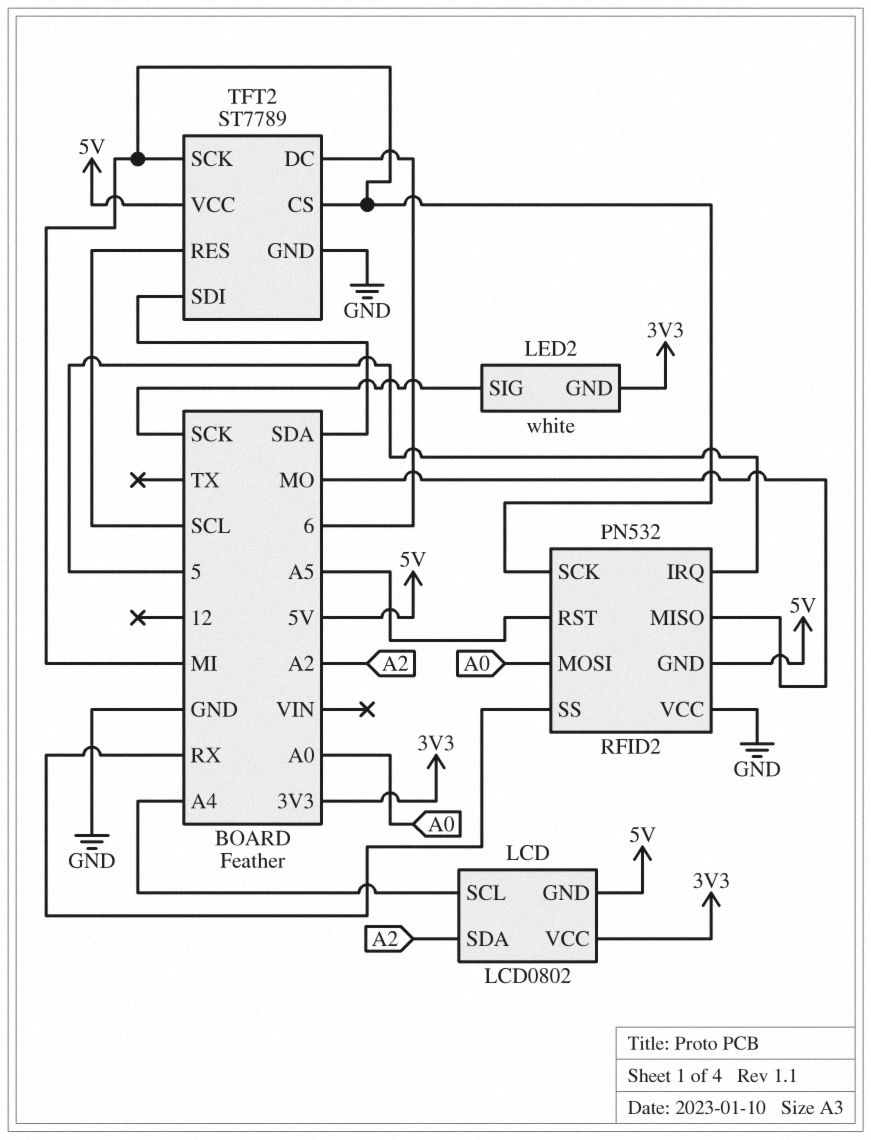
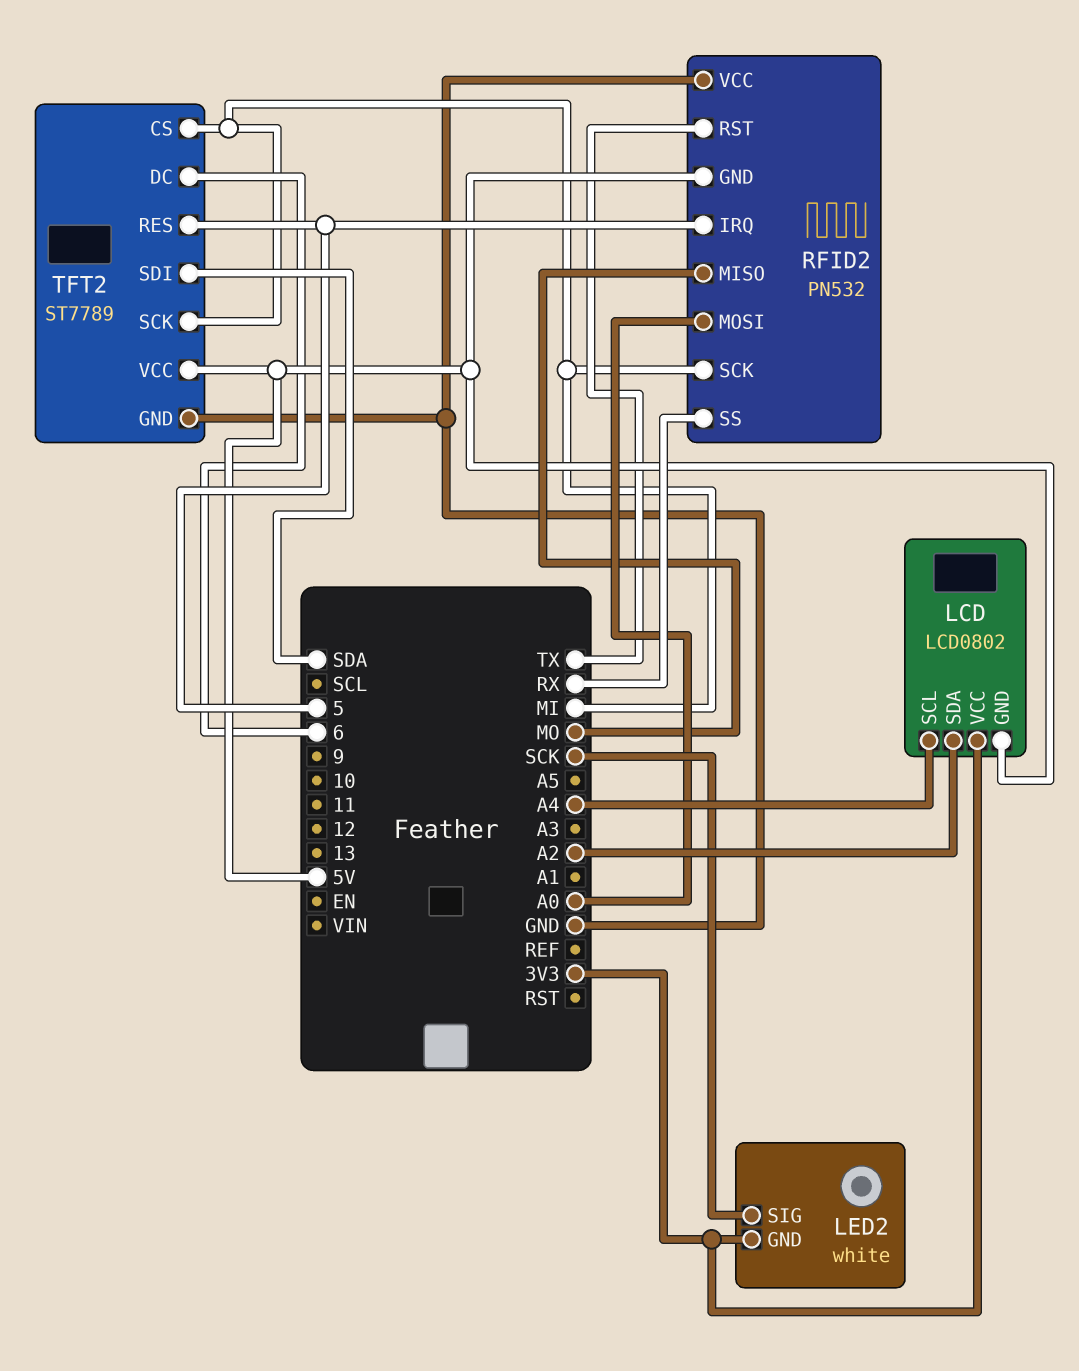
RFID2 pin RST: A5 -> TX
TFT2 pin RES: SCL -> 5

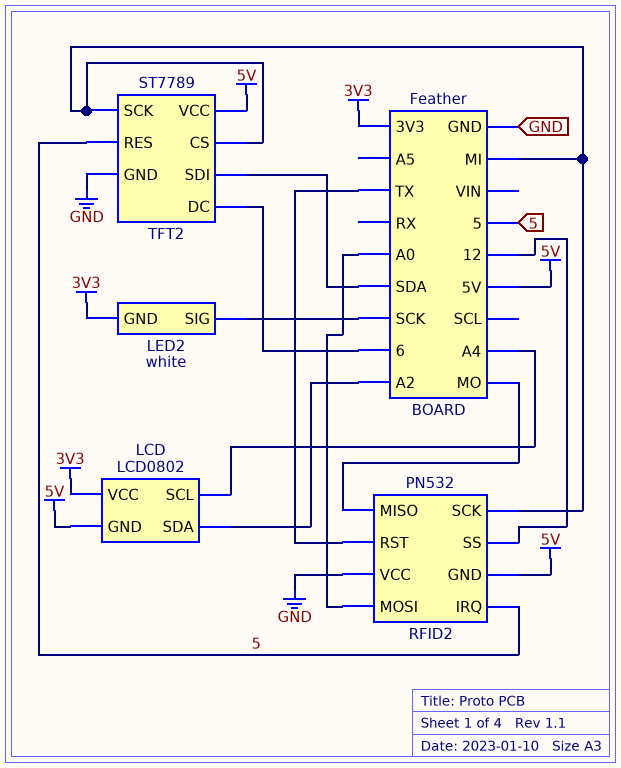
RFID2 pin SS: RX -> 12

